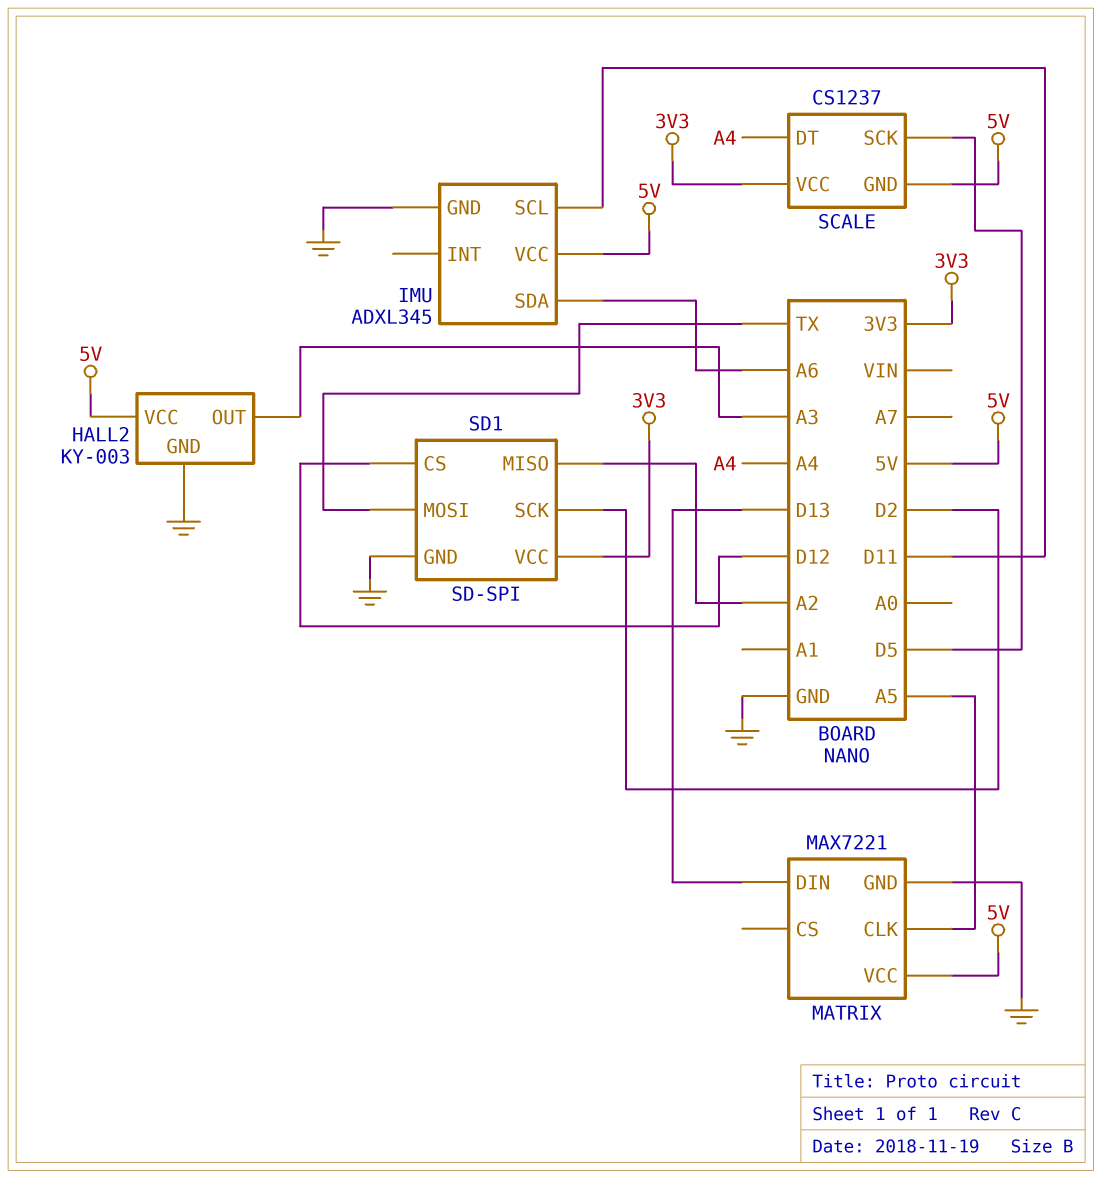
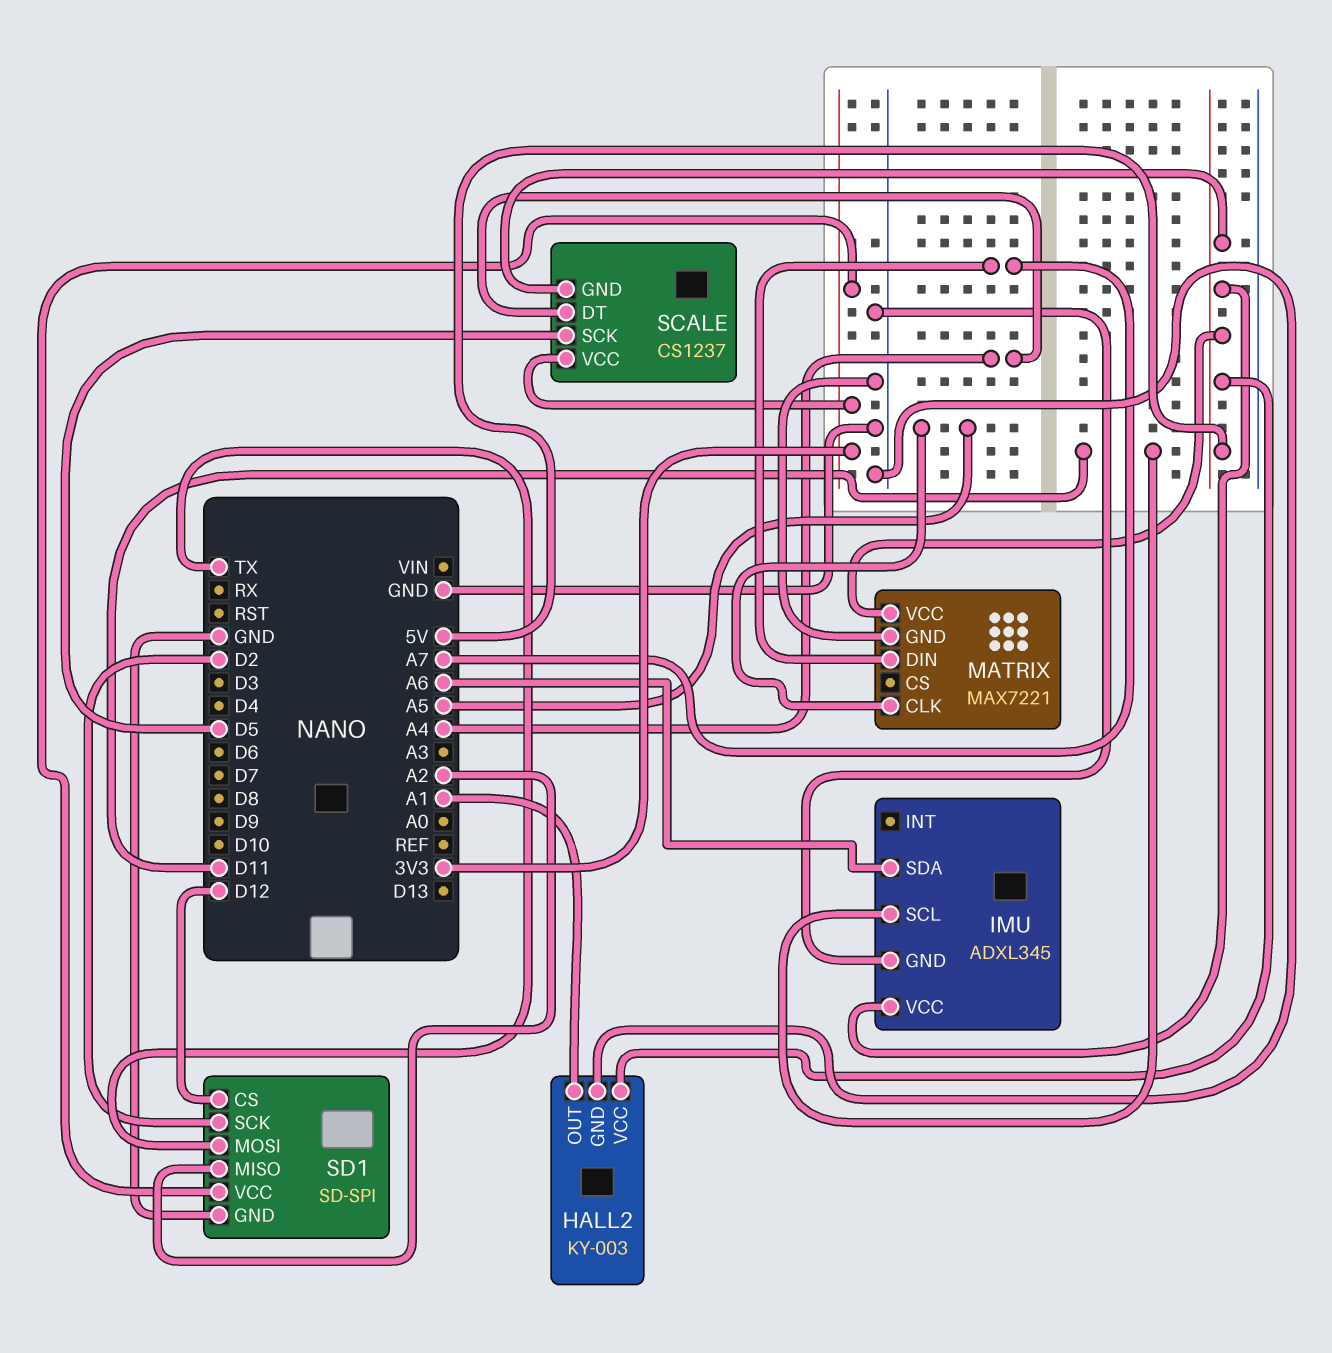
HALL2 pin OUT: A3 -> A1
MATRIX pin DIN: D13 -> A7

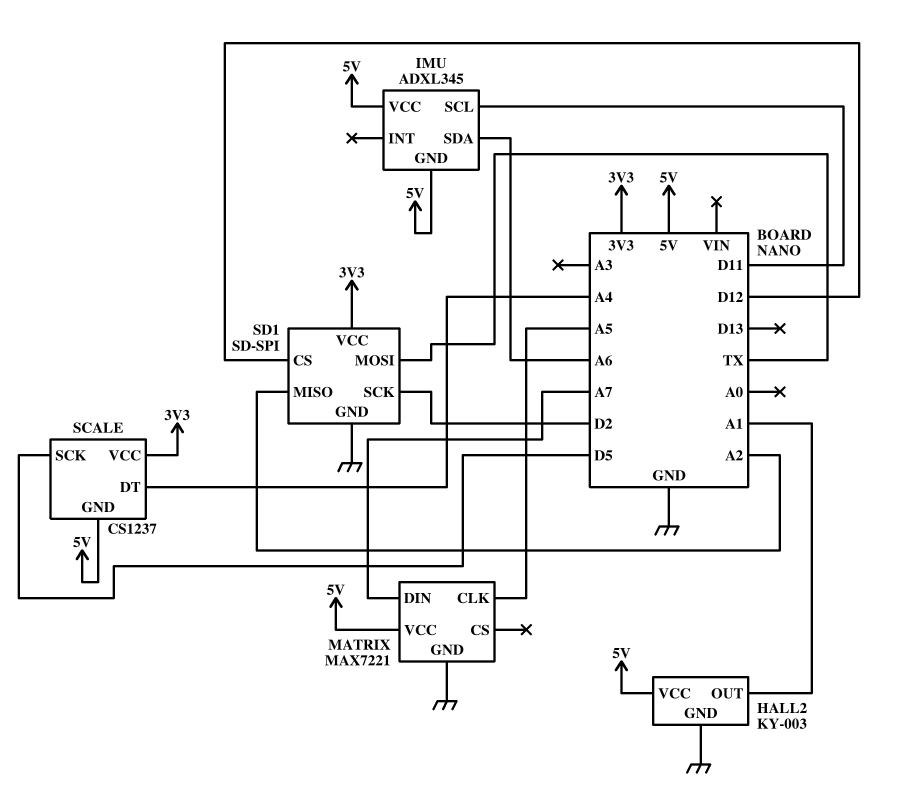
IMU pin GND: GND -> 5V

